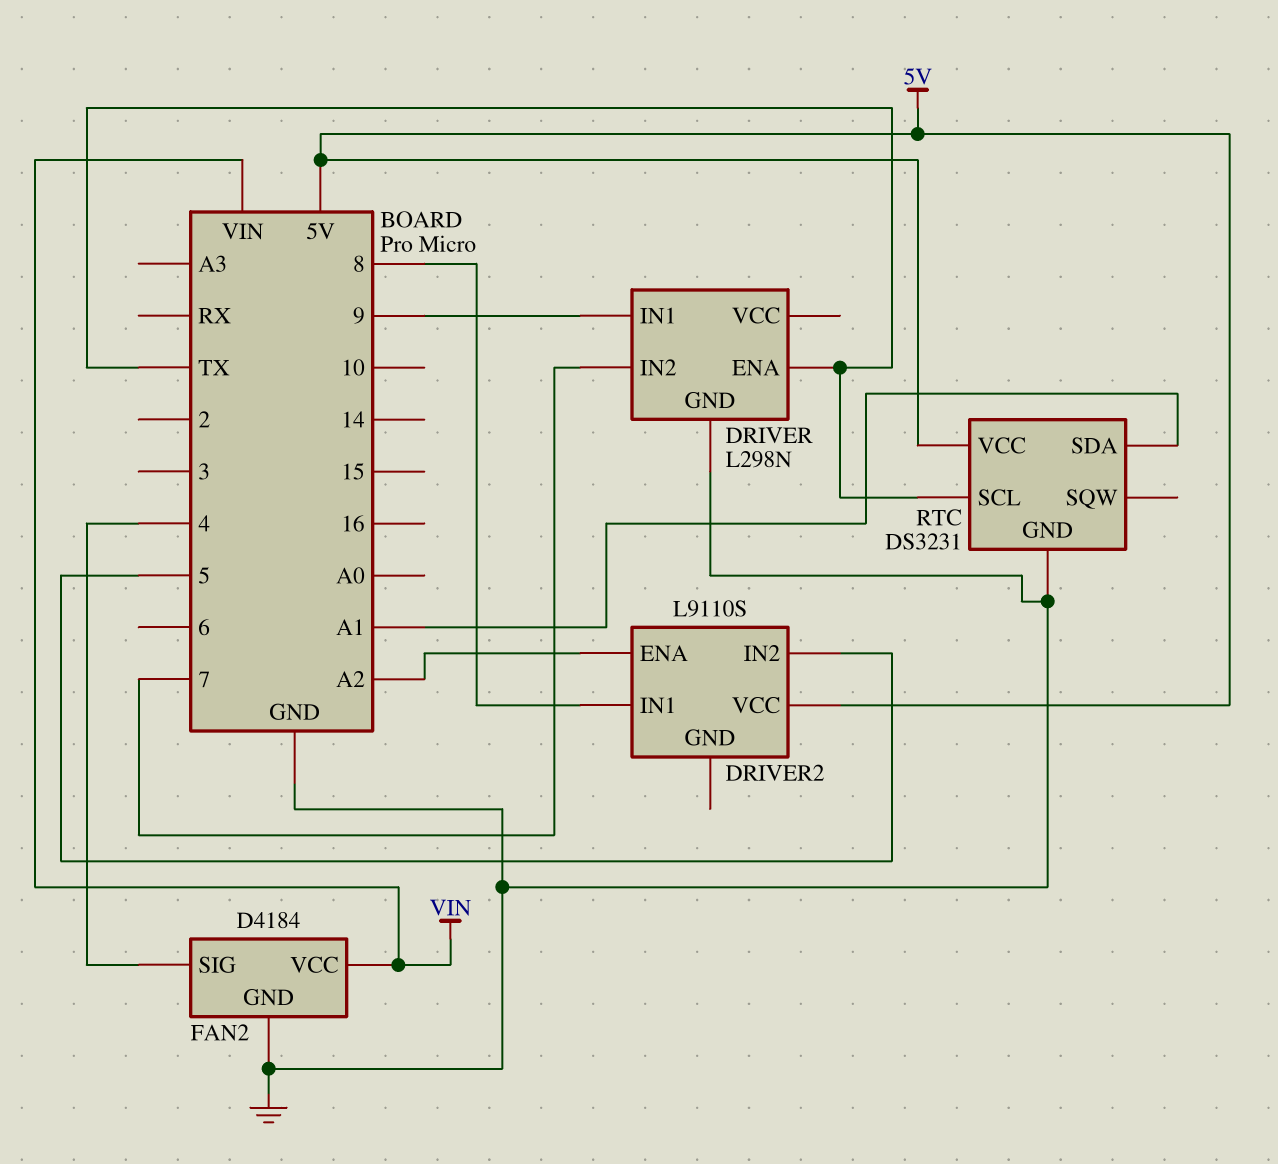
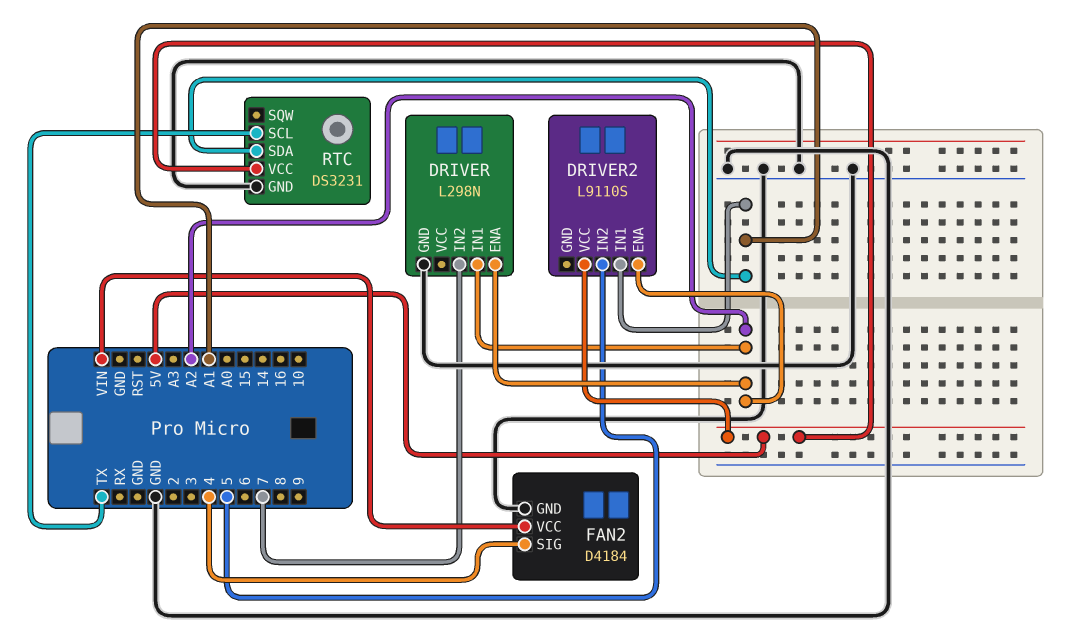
DRIVER pin ENA: TX -> A2
DRIVER pin IN1: 9 -> A2
DRIVER2 pin IN1: 8 -> A1

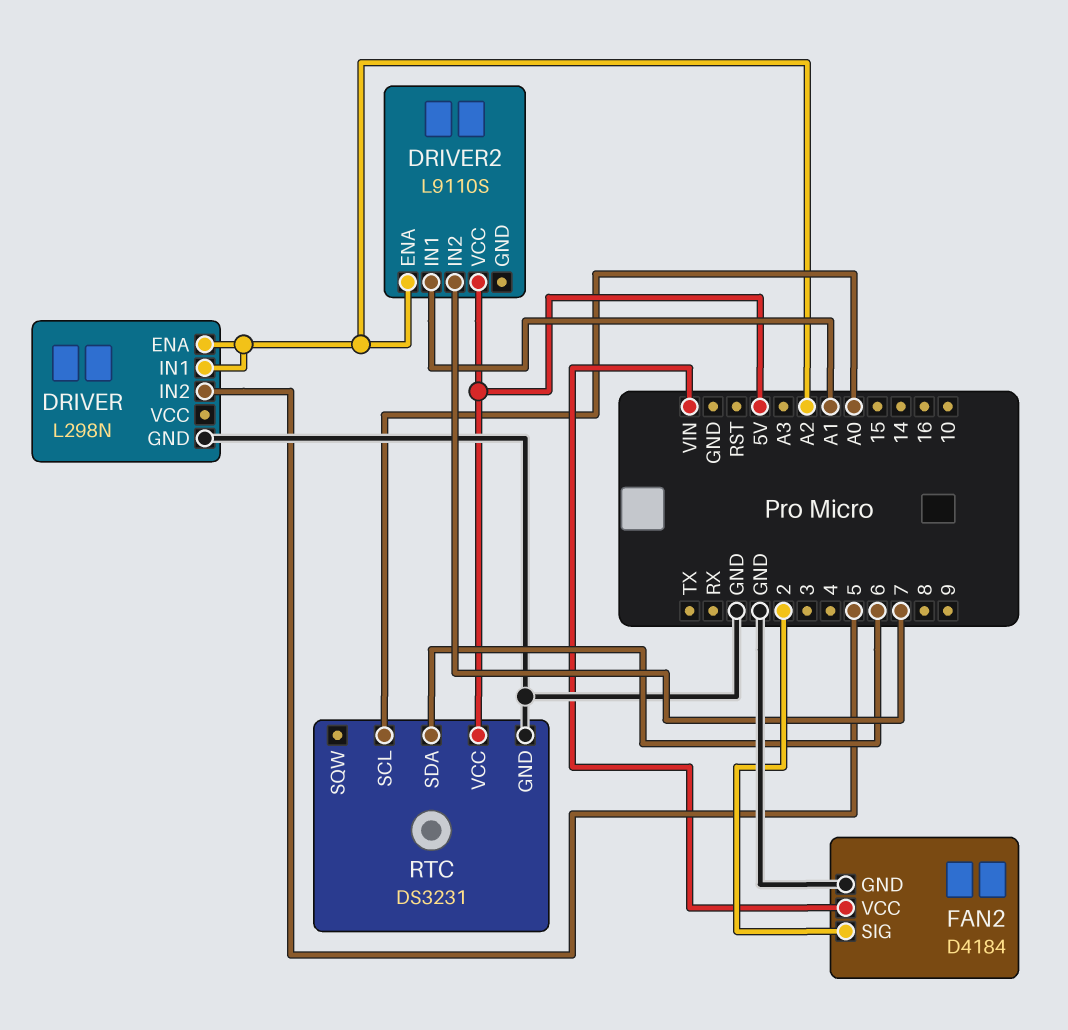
DRIVER pin IN2: 7 -> 5
DRIVER2 pin IN2: 5 -> 7
FAN2 pin SIG: 4 -> 2
RTC pin SCL: TX -> A0
RTC pin SDA: A1 -> 6

